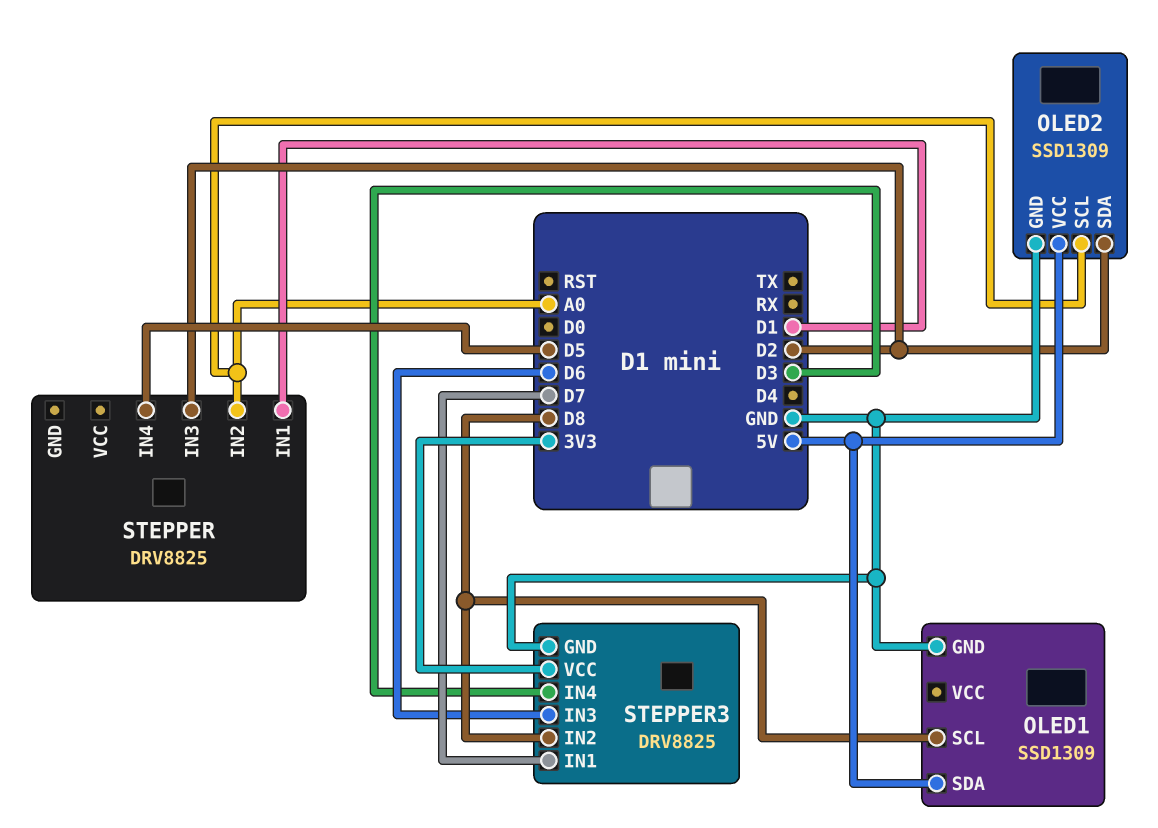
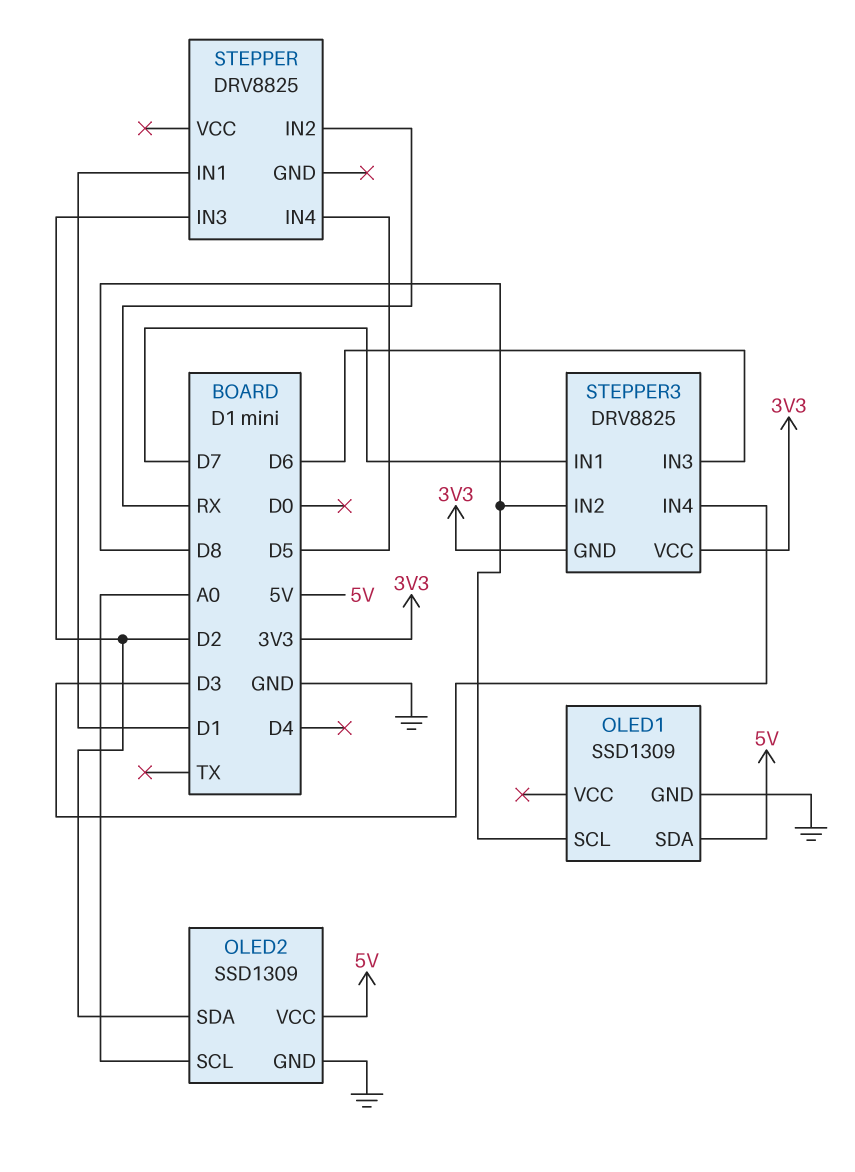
STEPPER pin IN2: A0 -> RX
STEPPER3 pin GND: GND -> 3V3

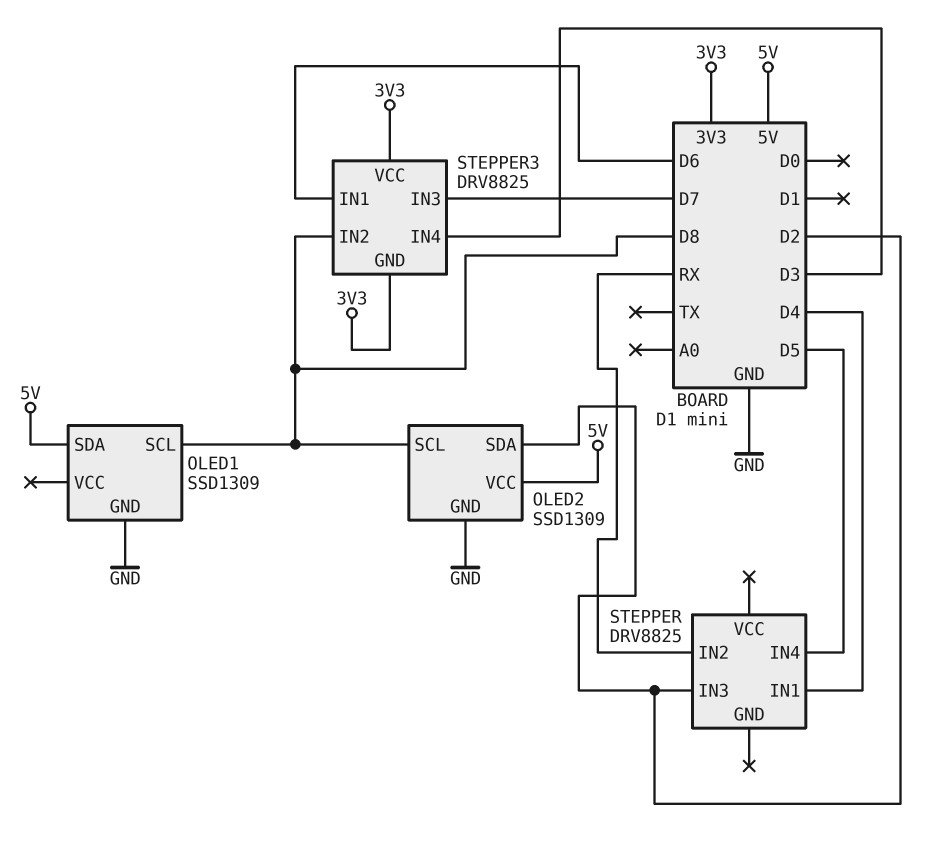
OLED2 pin SCL: A0 -> D8
STEPPER pin IN1: D1 -> D4
STEPPER3 pin IN1: D7 -> D6
STEPPER3 pin IN3: D6 -> D7

